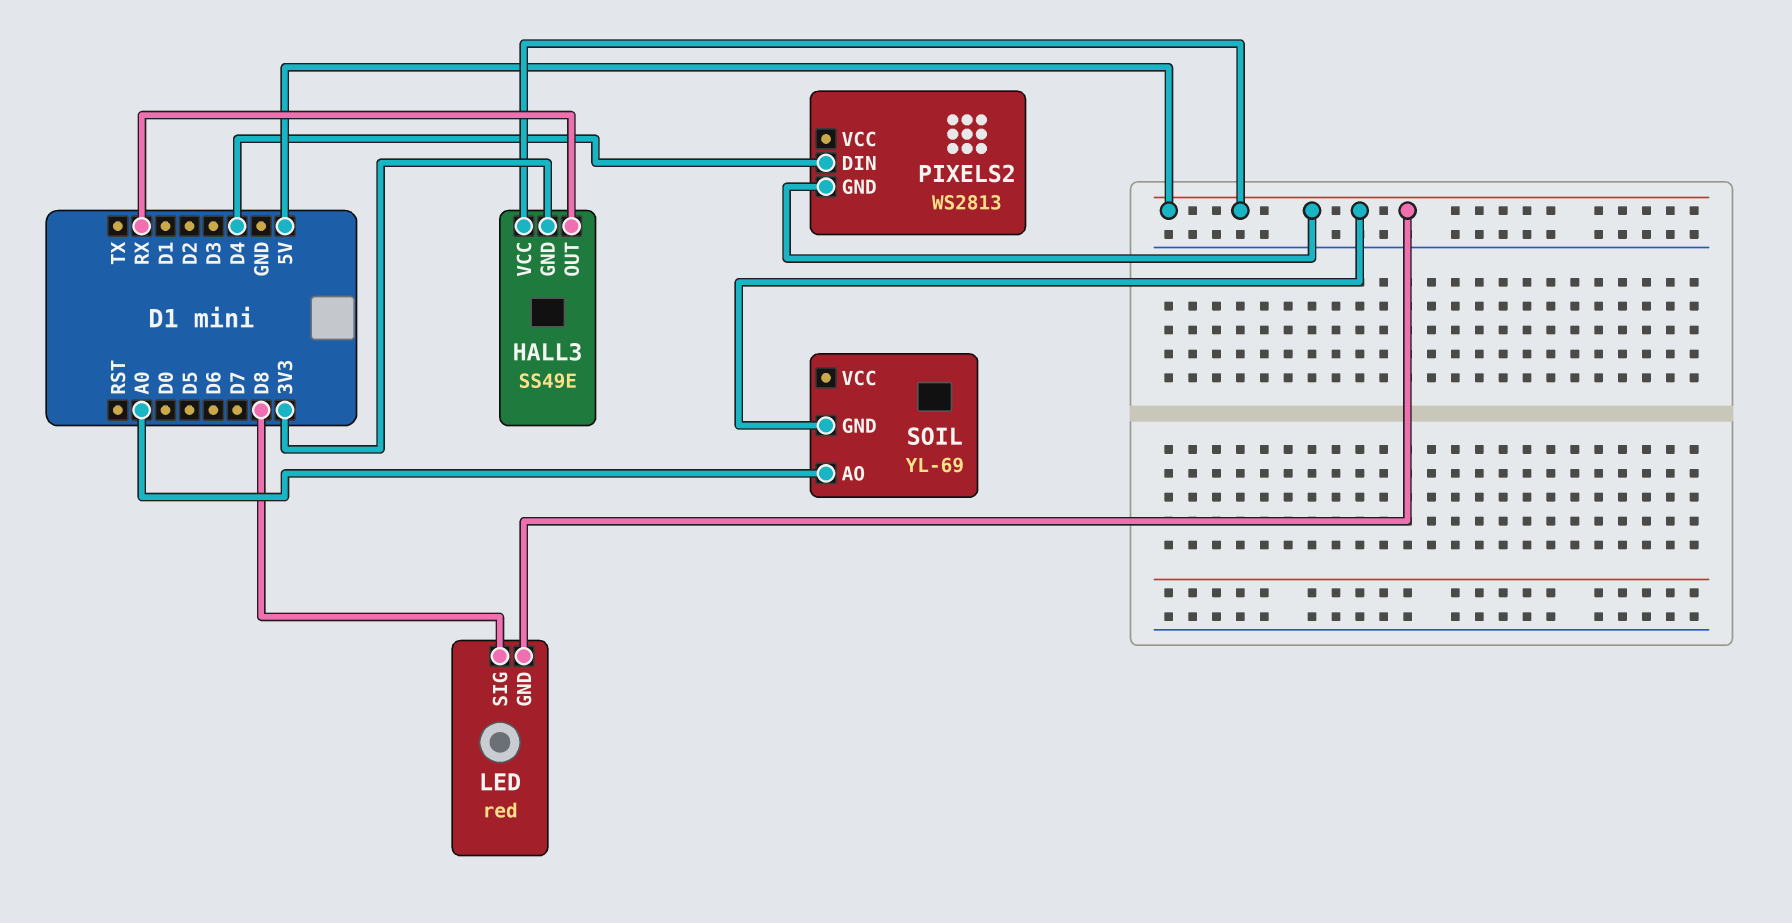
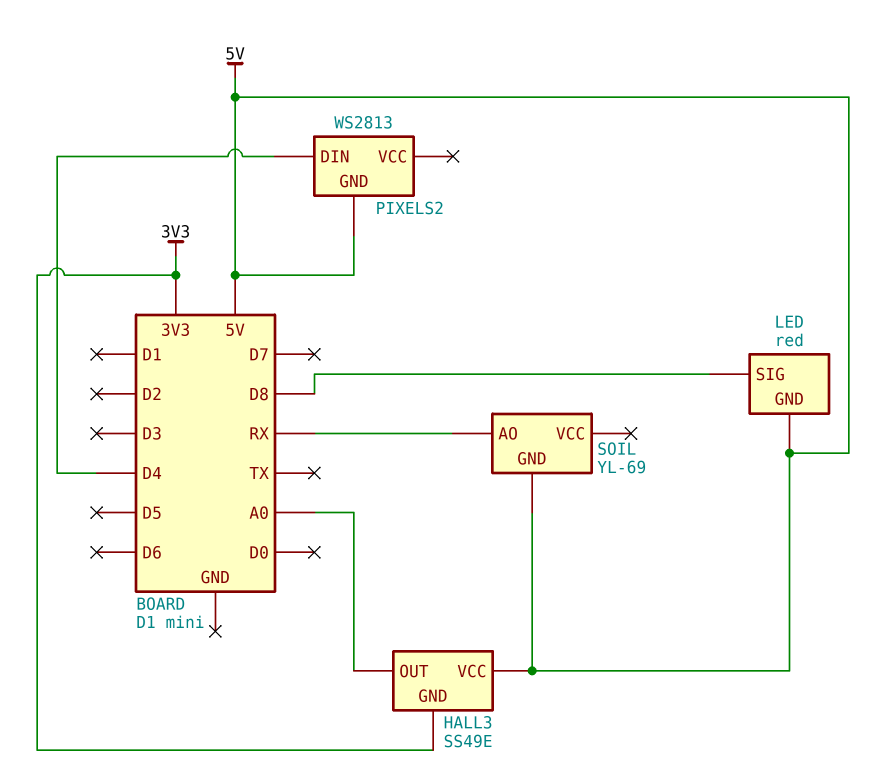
HALL3 pin OUT: RX -> A0
SOIL pin AO: A0 -> RX

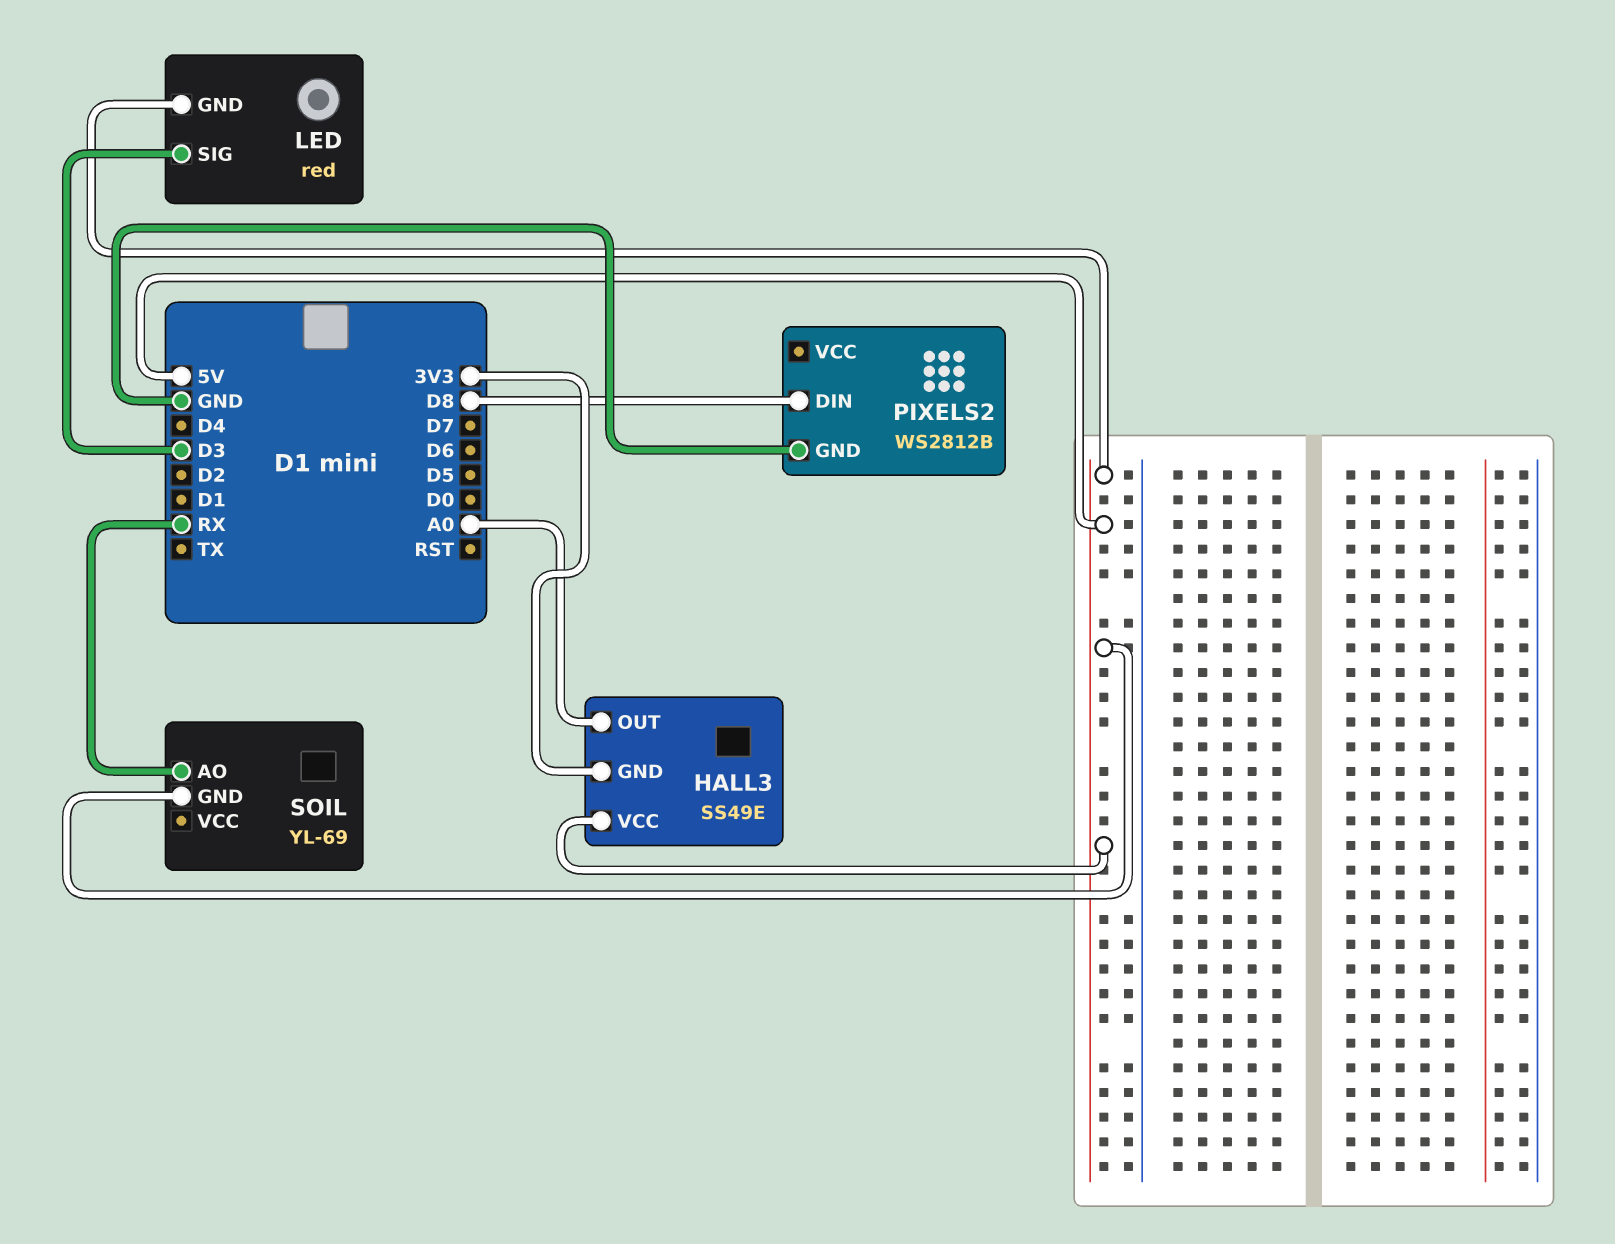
LED pin SIG: D8 -> D3
PIXELS2: WS2813 -> WS2812B
PIXELS2 pin DIN: D4 -> D8
PIXELS2 pin GND: 5V -> GND

